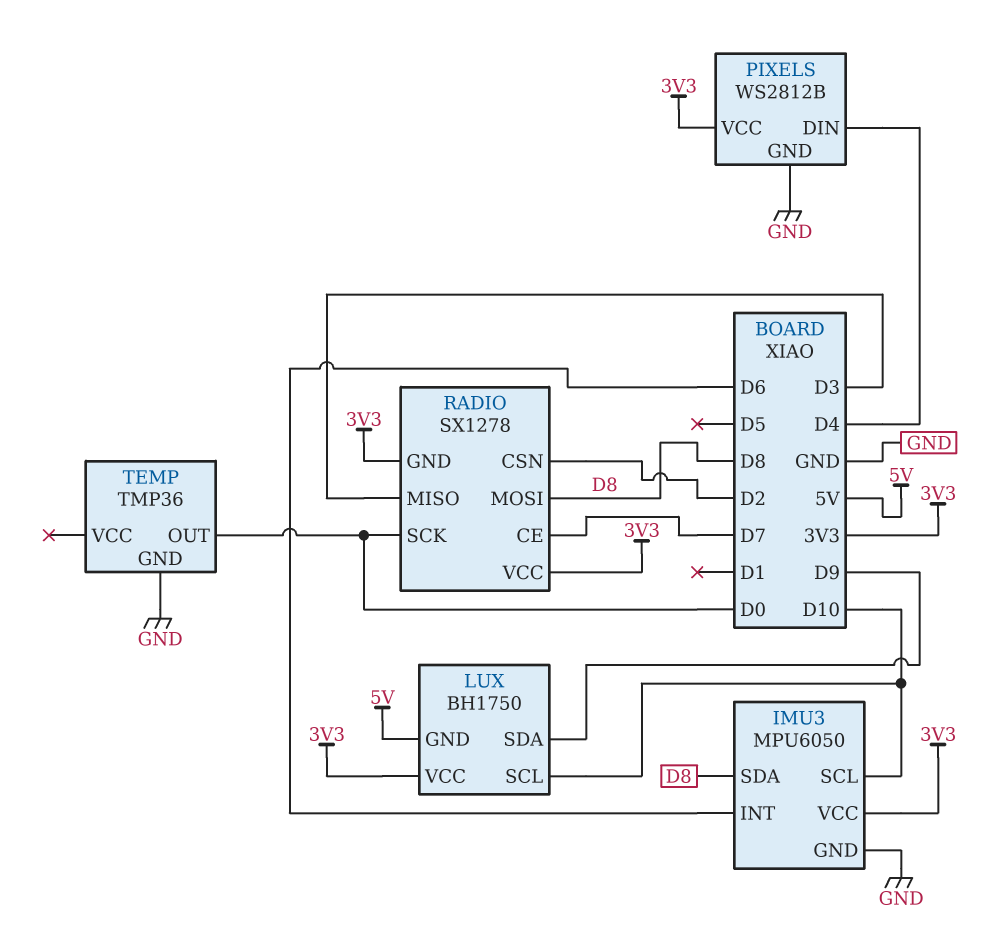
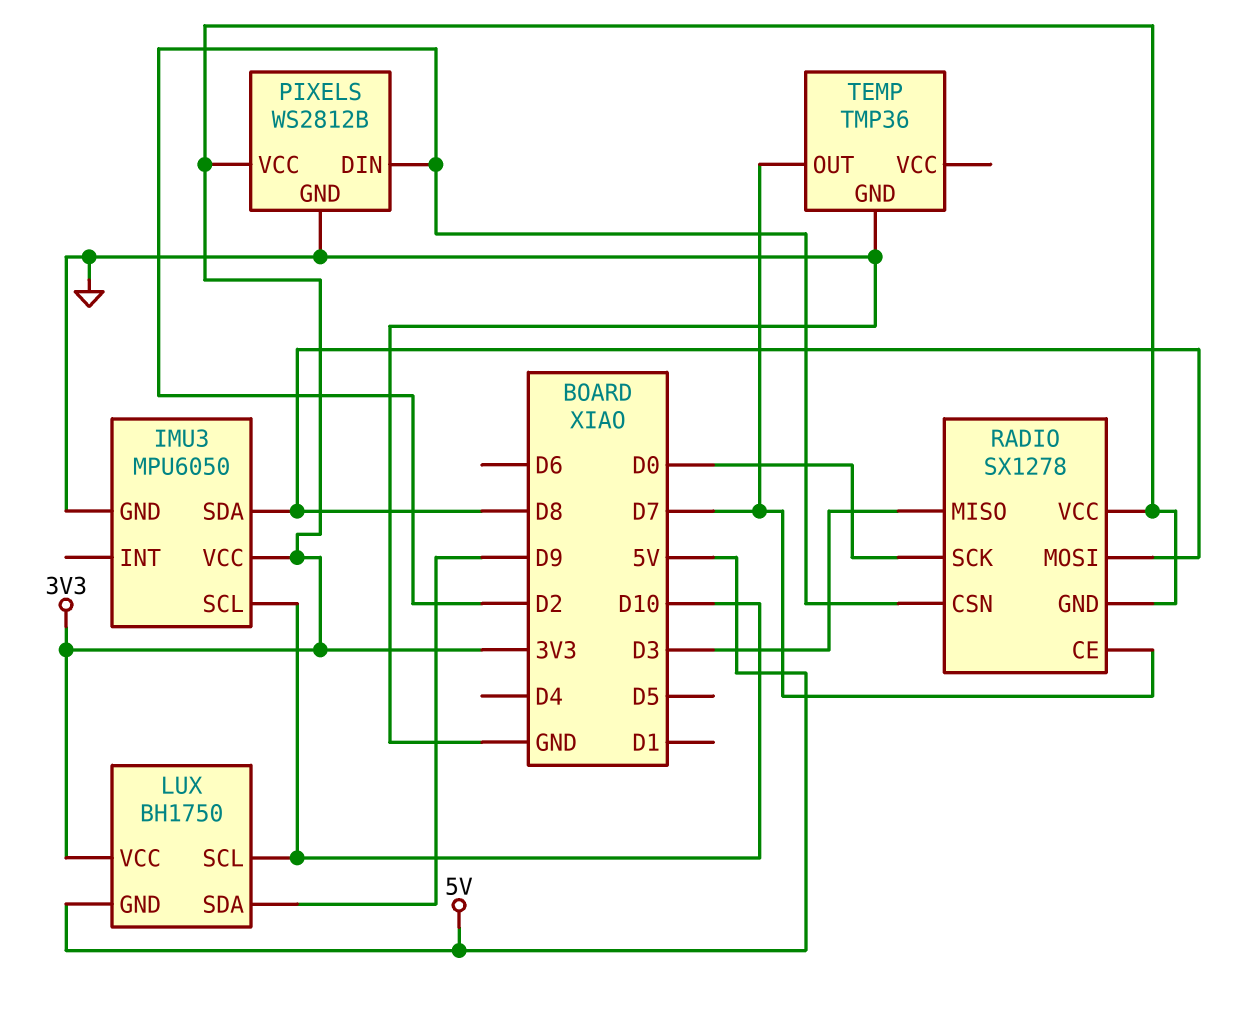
IMU3 pin INT: D6 -> none
PIXELS pin DIN: D4 -> D2
TEMP pin OUT: D0 -> D7

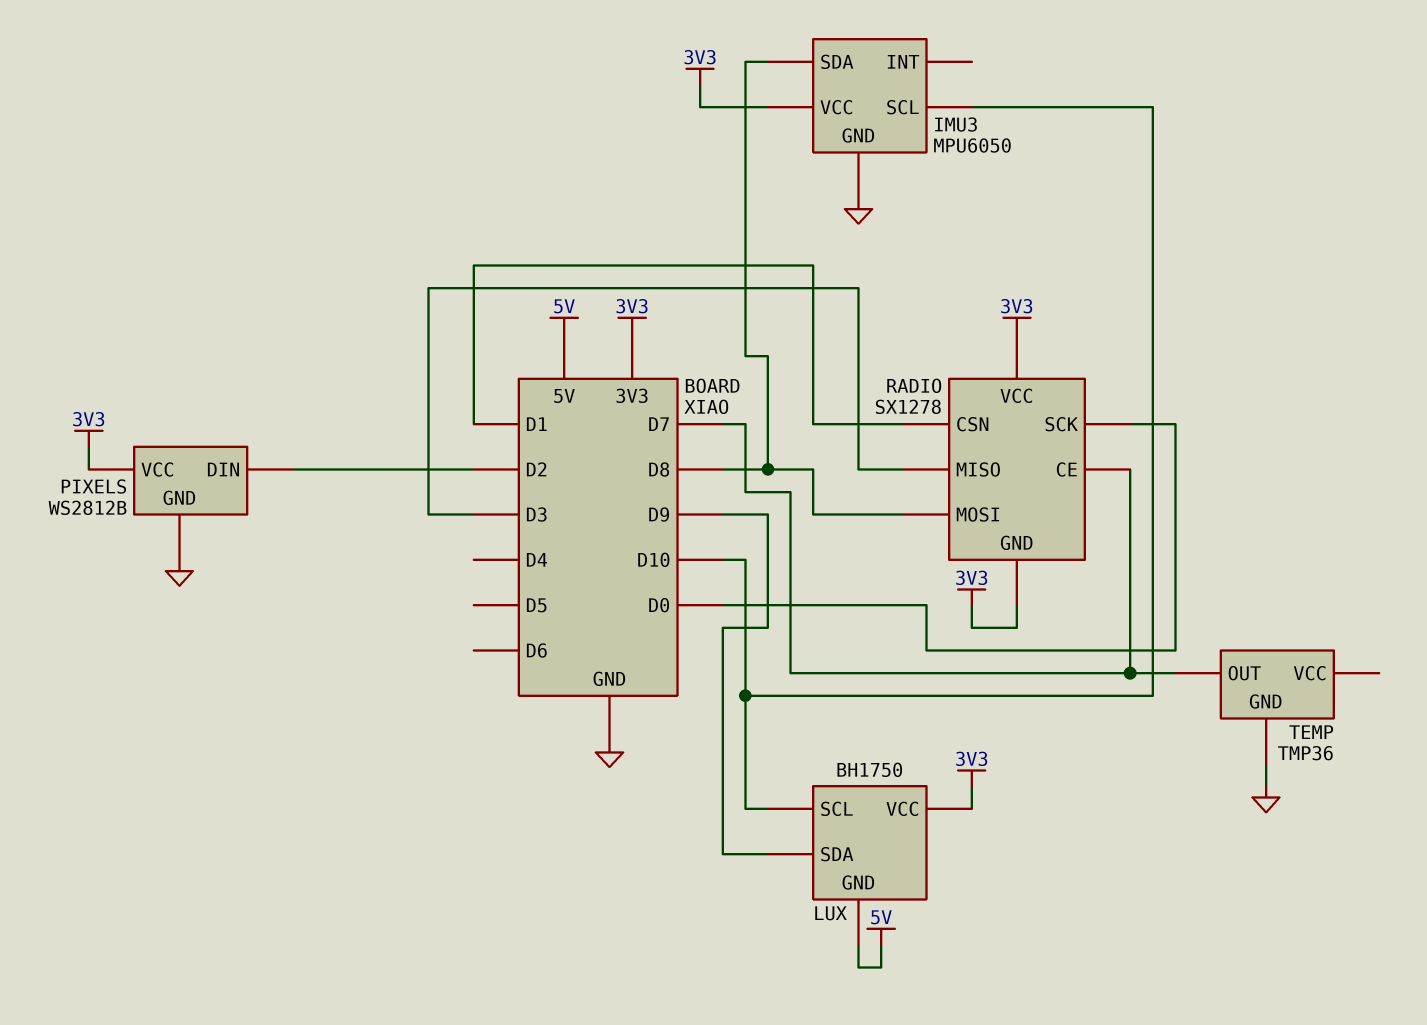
RADIO pin CSN: D2 -> D1

